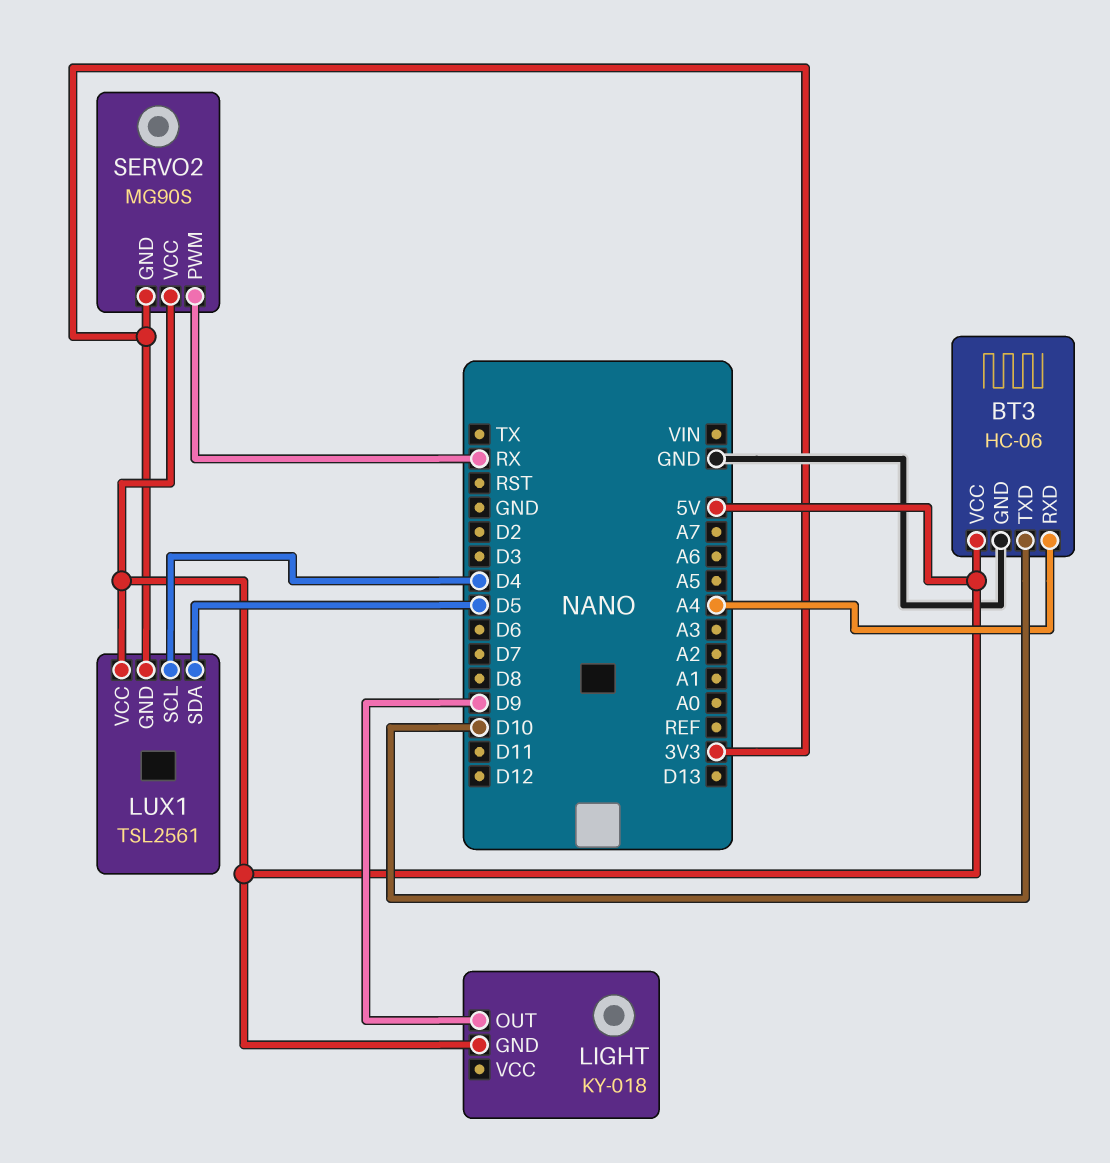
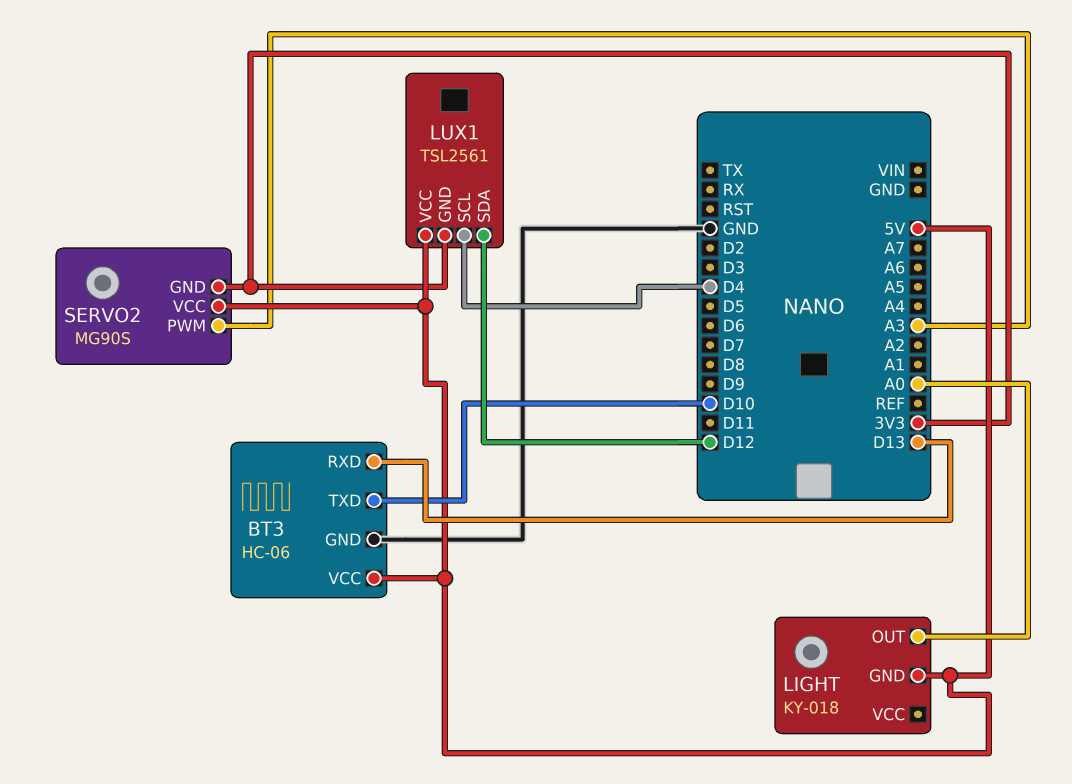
BT3 pin RXD: A4 -> D13
LIGHT pin OUT: D9 -> A0
LUX1 pin SDA: D5 -> D12
SERVO2 pin PWM: RX -> A3

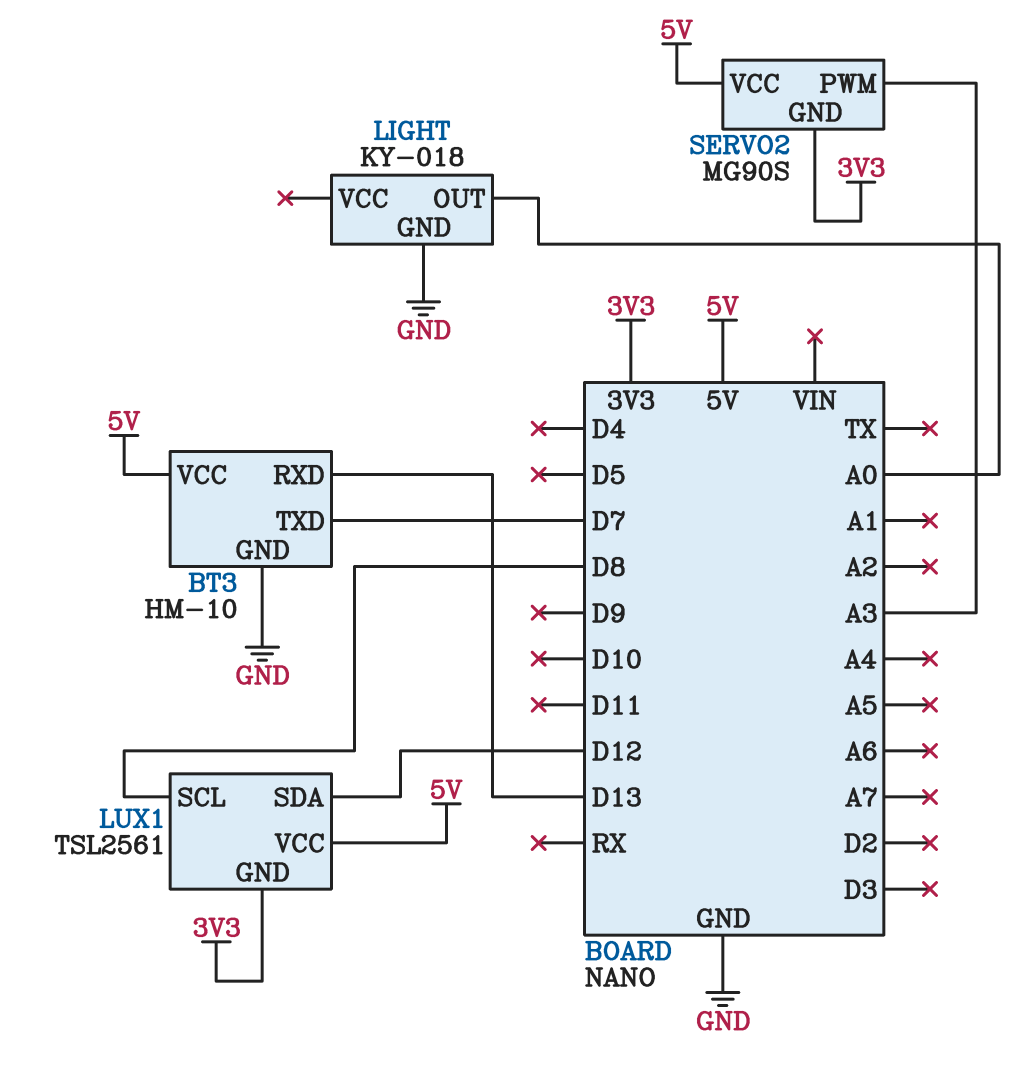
BT3: HC-06 -> HM-10
BT3 pin TXD: D10 -> D7
LIGHT pin GND: 5V -> GND
LUX1 pin SCL: D4 -> D8

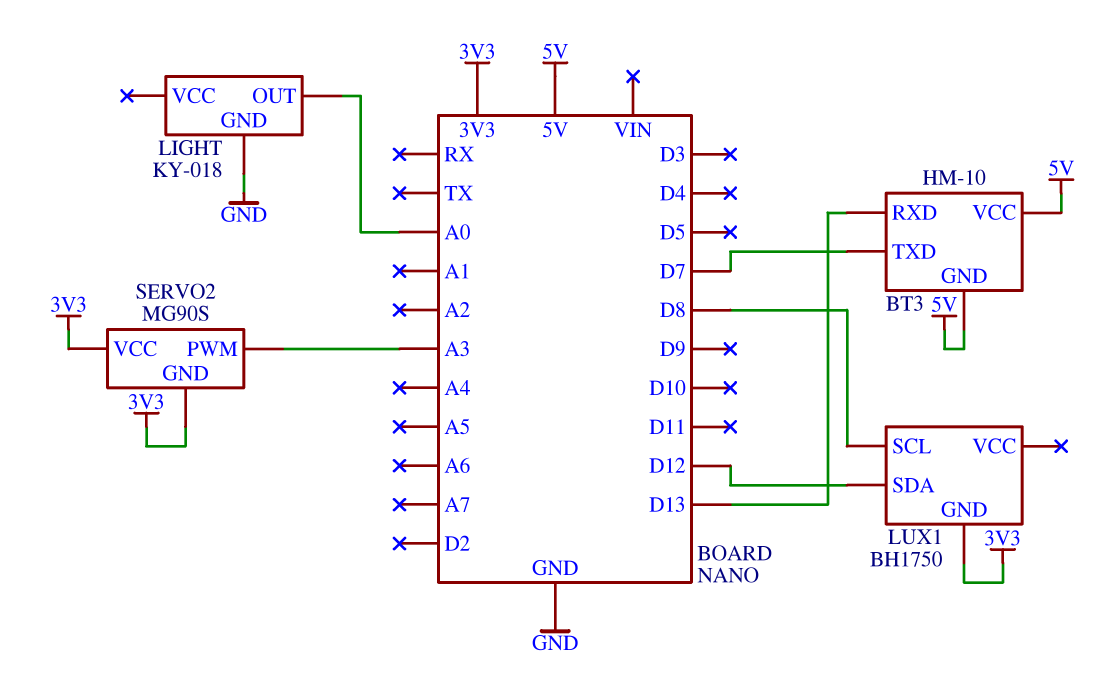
BT3 pin GND: GND -> 5V
LUX1: TSL2561 -> BH1750
LUX1 pin VCC: 5V -> none
SERVO2 pin VCC: 5V -> 3V3

